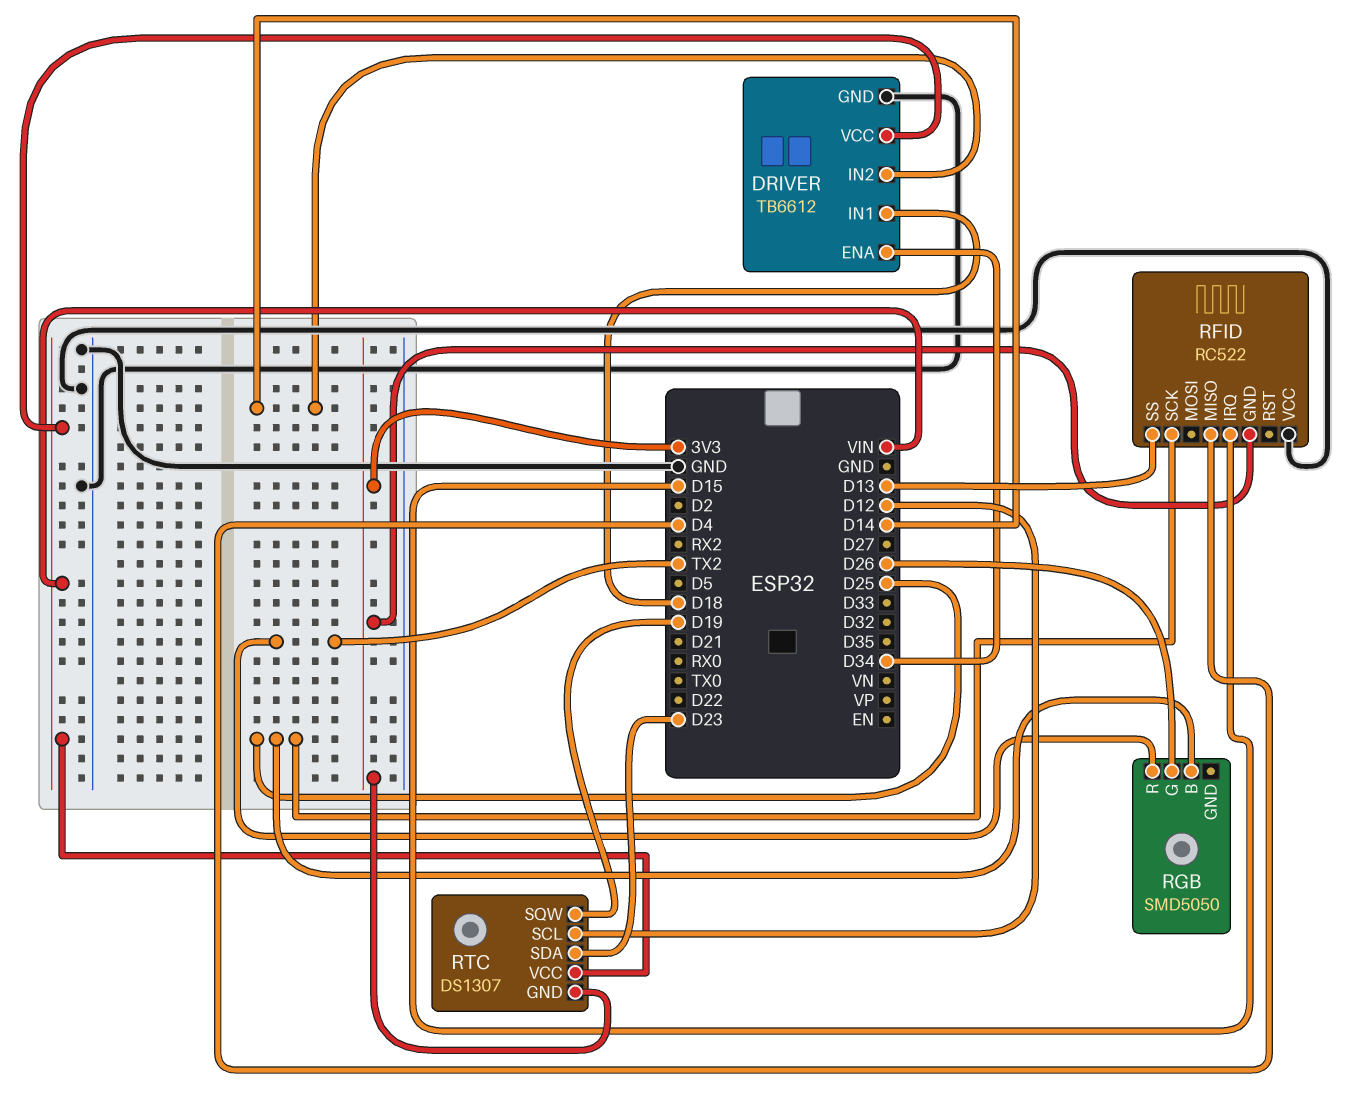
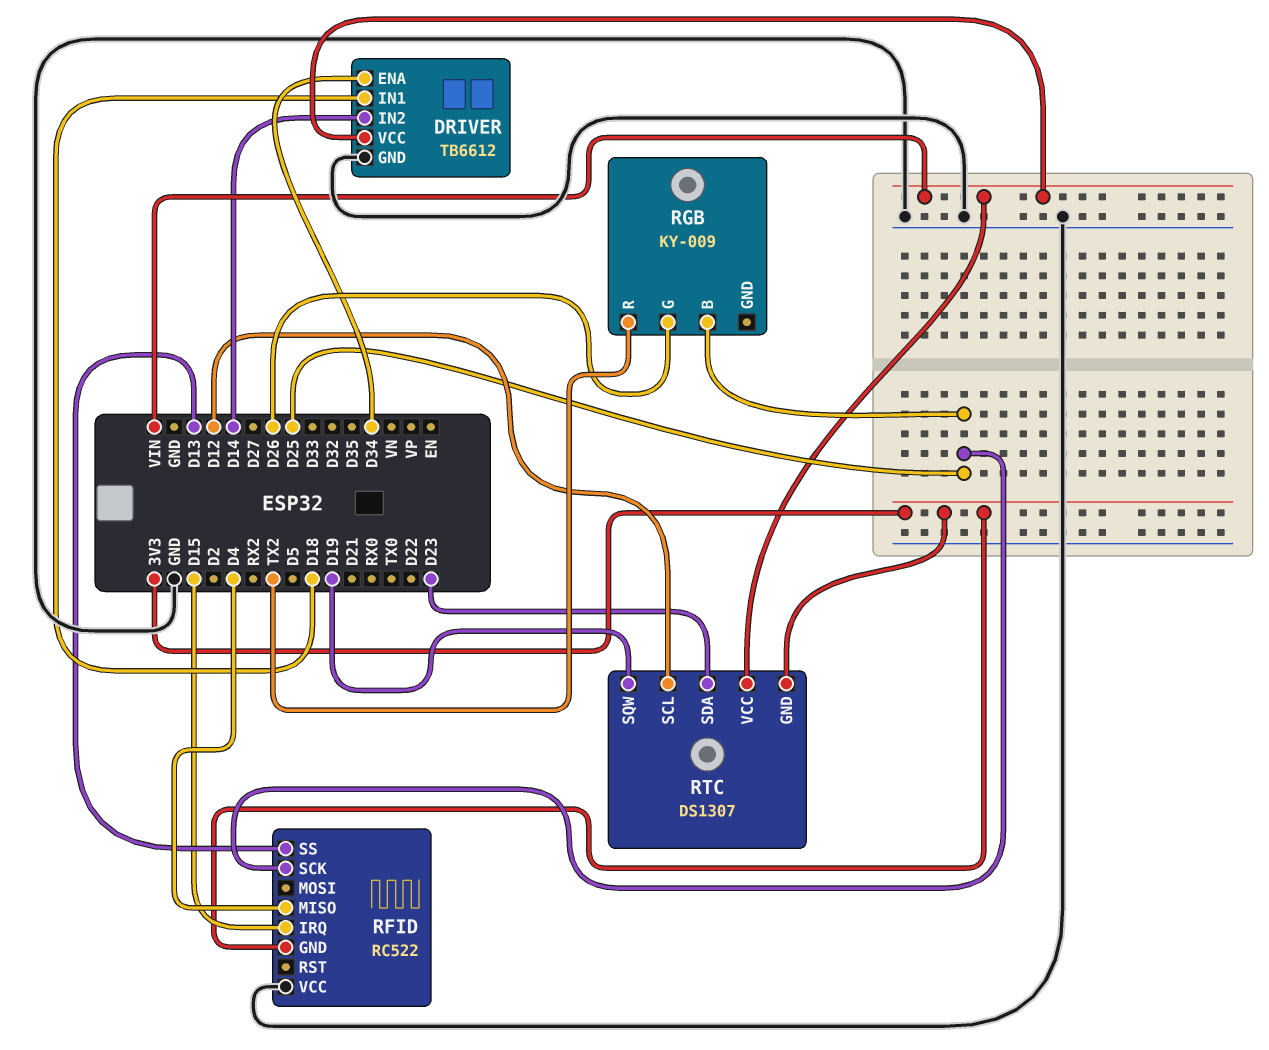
RGB: SMD5050 -> KY-009

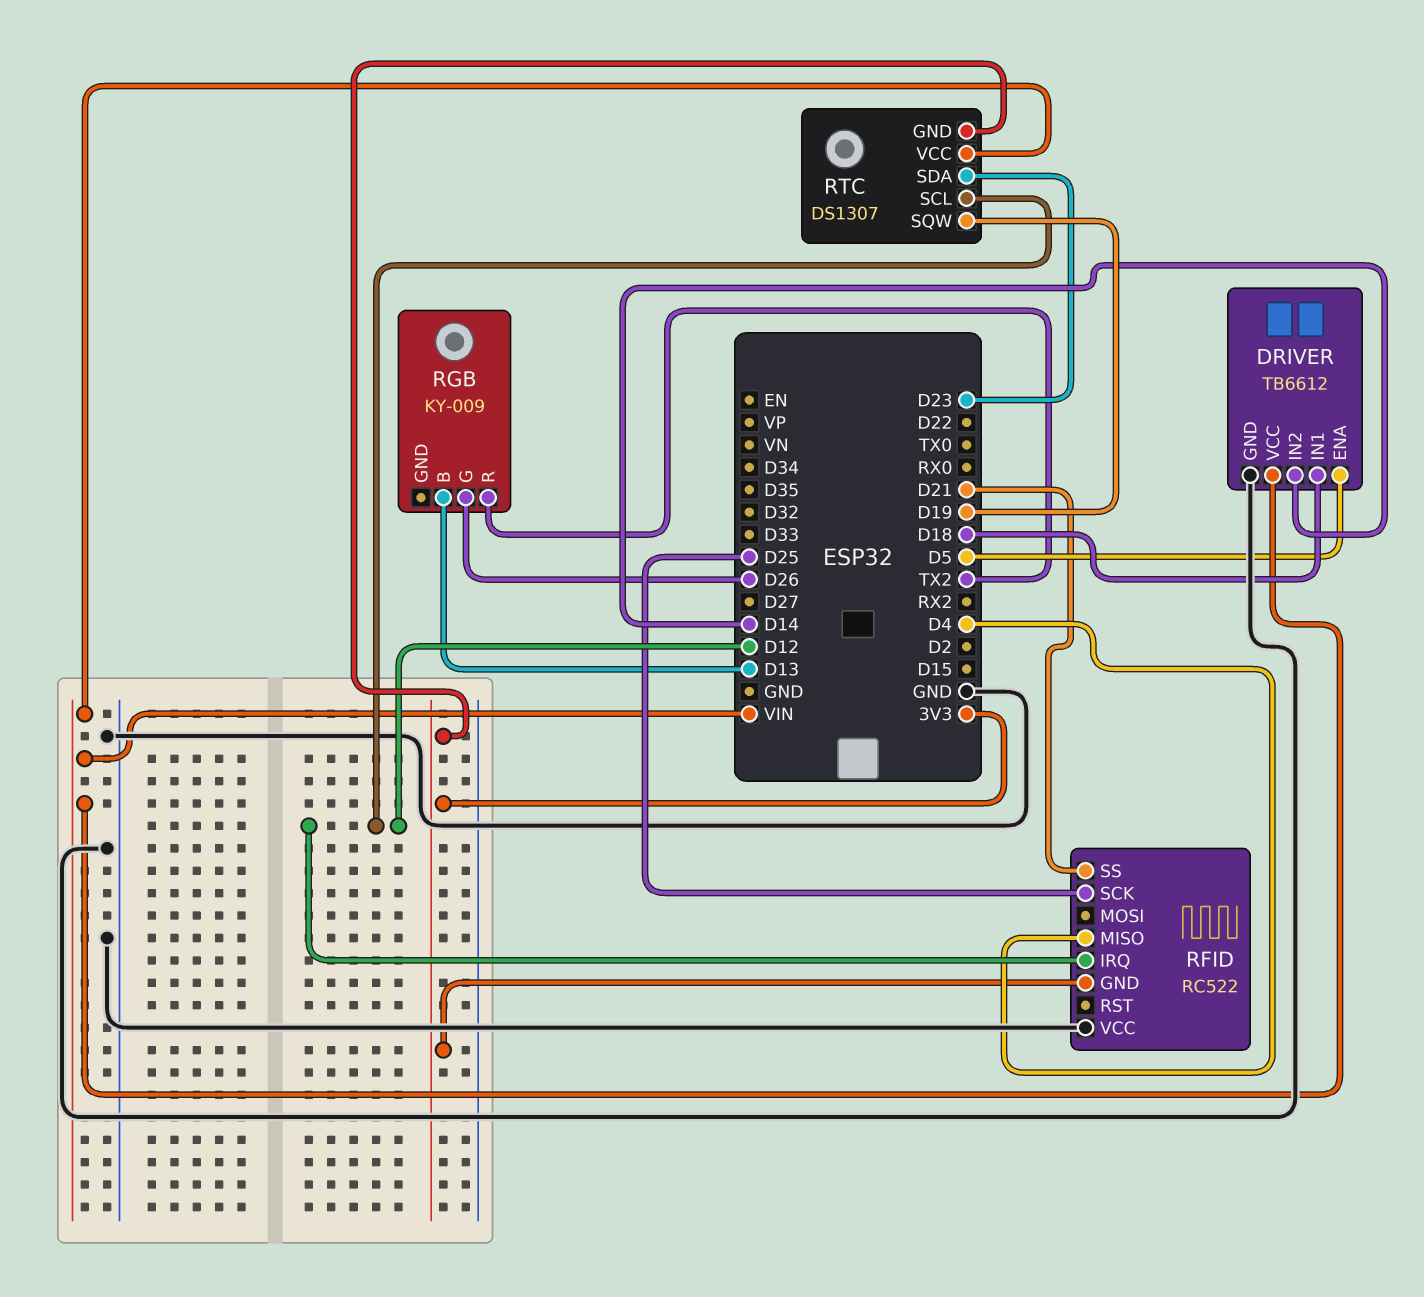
DRIVER pin ENA: D34 -> D5
RFID pin IRQ: D15 -> D12
RFID pin SS: D13 -> D21
RGB pin B: D25 -> D13

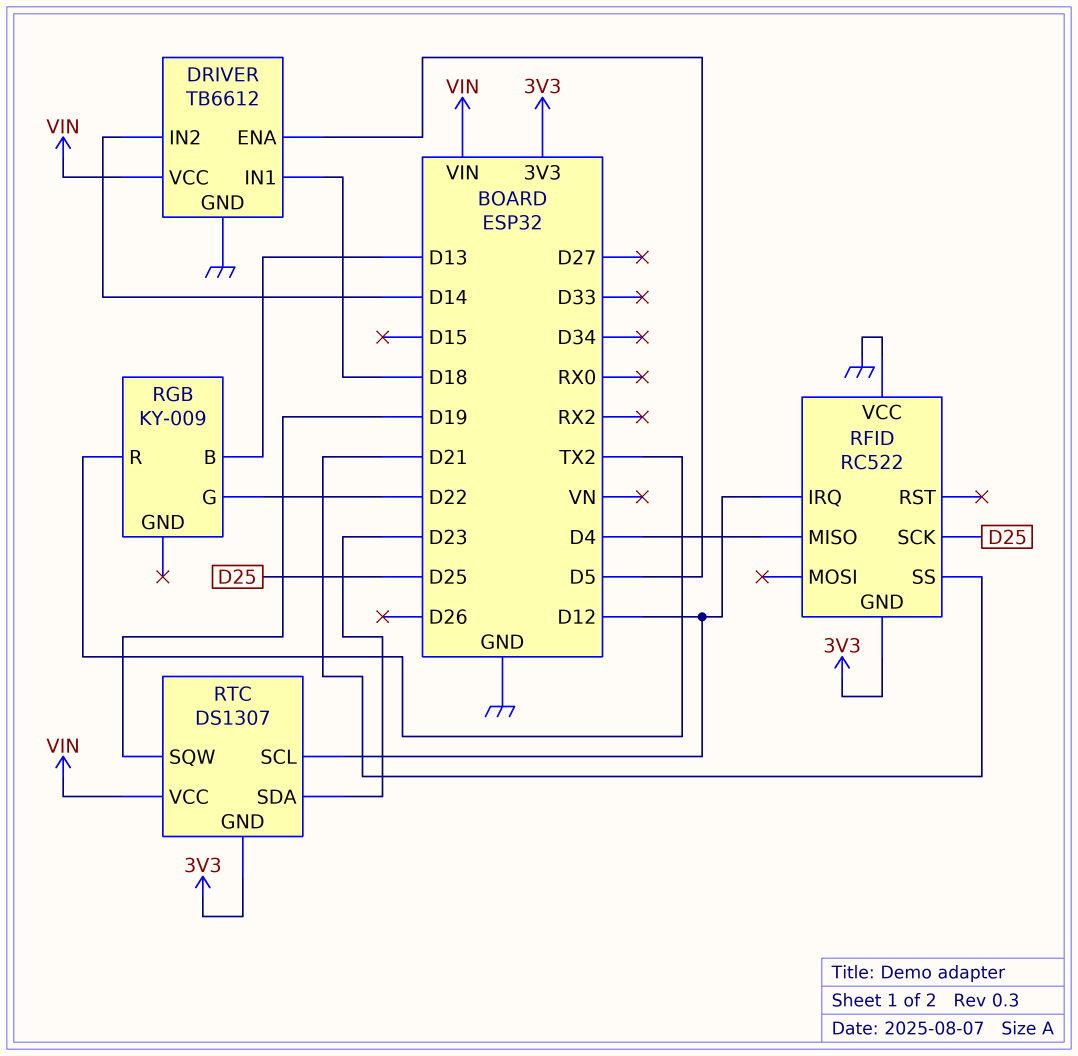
RGB pin G: D26 -> D22

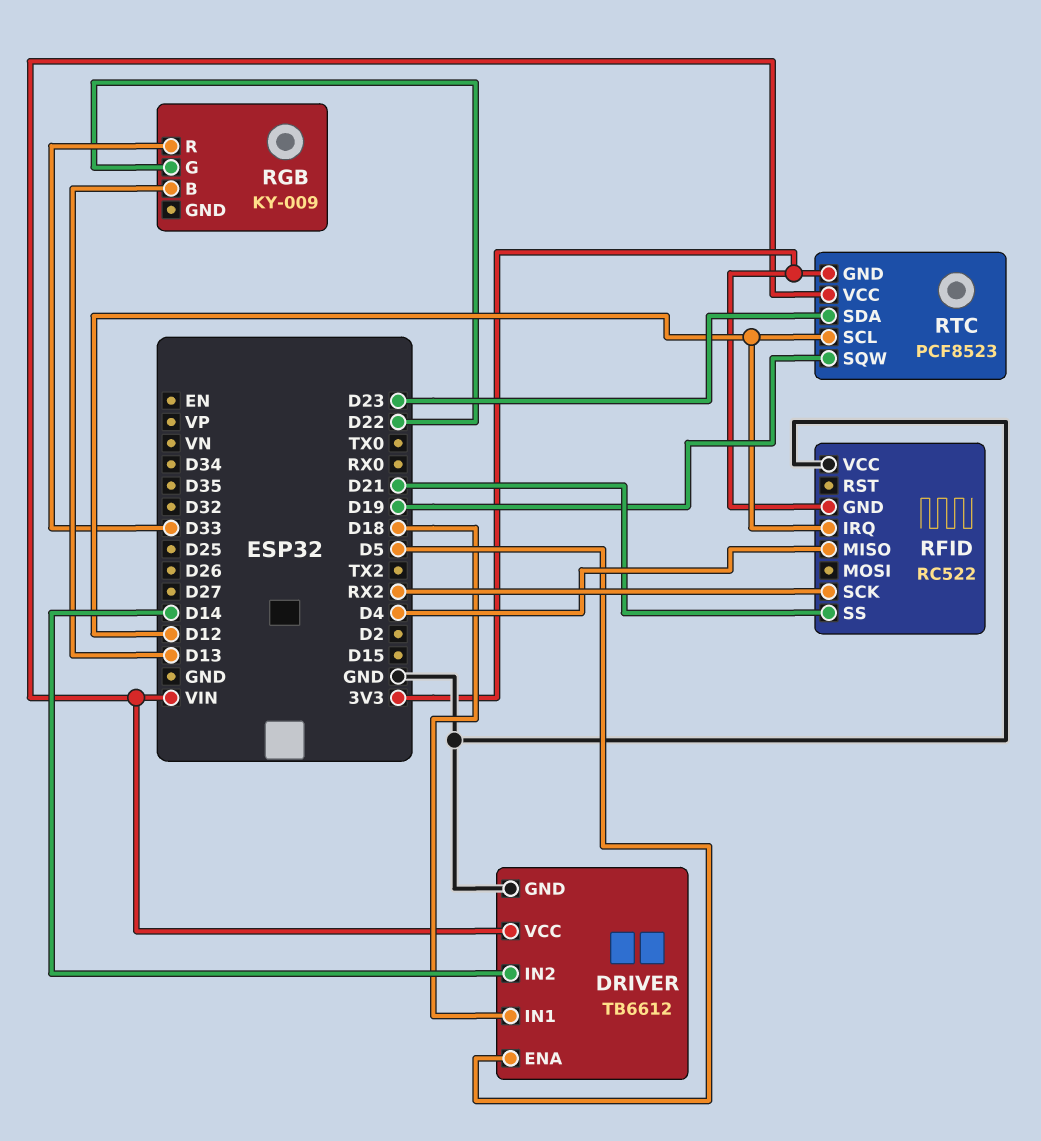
RFID pin SCK: D25 -> RX2
RGB pin R: TX2 -> D33
RTC: DS1307 -> PCF8523

